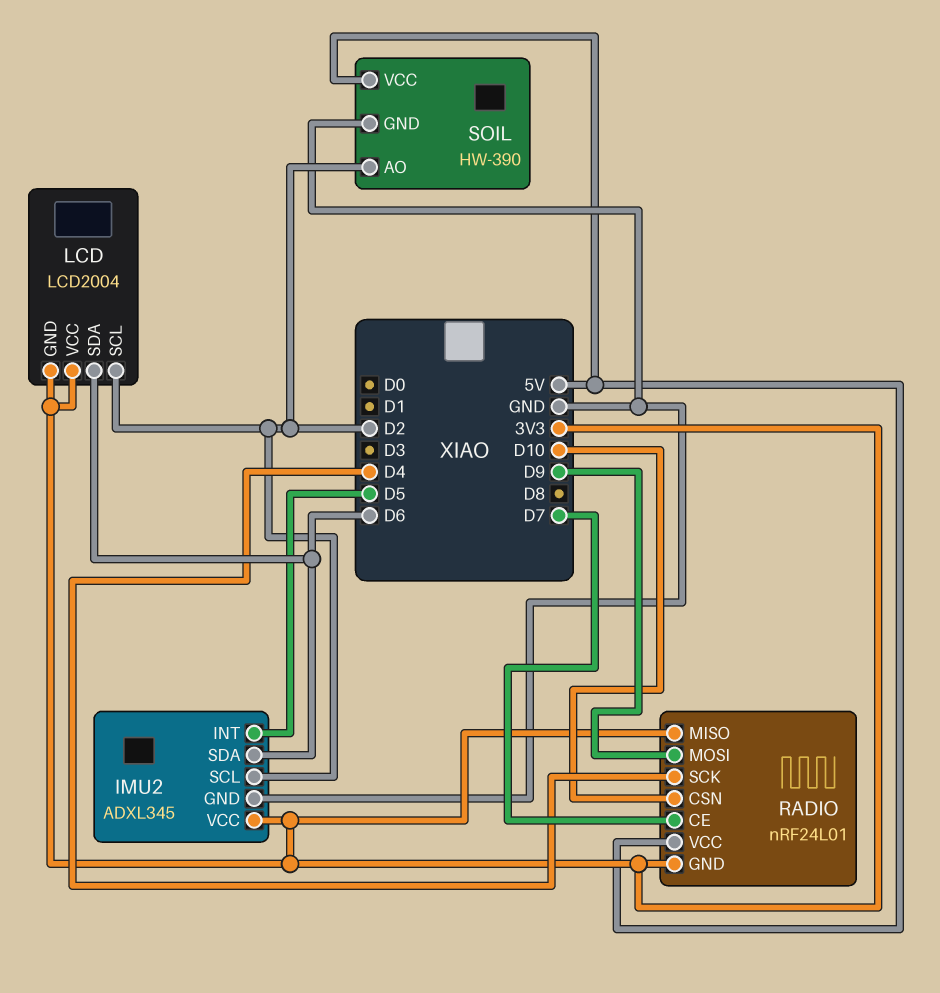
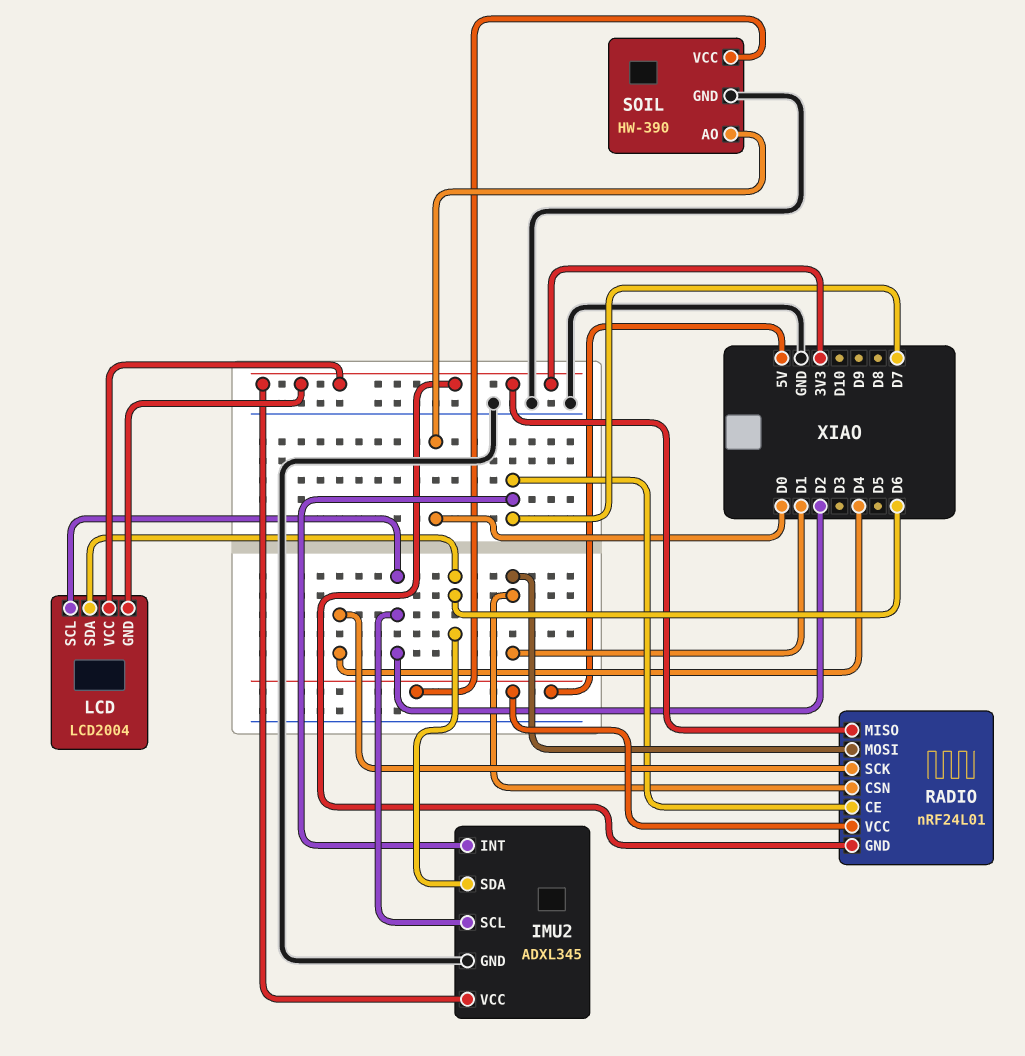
IMU2 pin INT: D5 -> D7
RADIO pin CSN: D10 -> D1
RADIO pin MOSI: D9 -> D1
SOIL pin AO: D2 -> D0

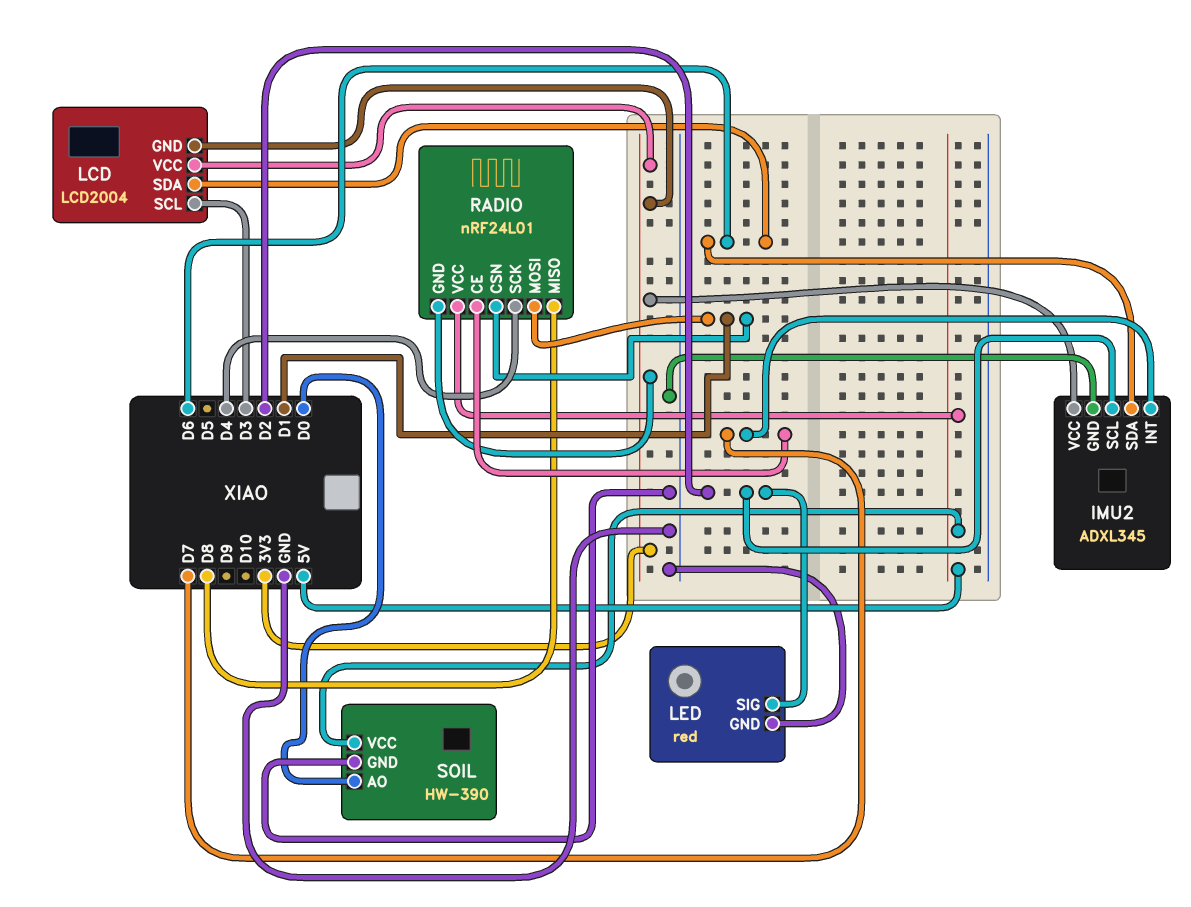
LCD pin SCL: D2 -> D3
LED: none -> red
LED pin GND: none -> GND
LED pin SIG: none -> D2
RADIO pin MISO: 3V3 -> D8

